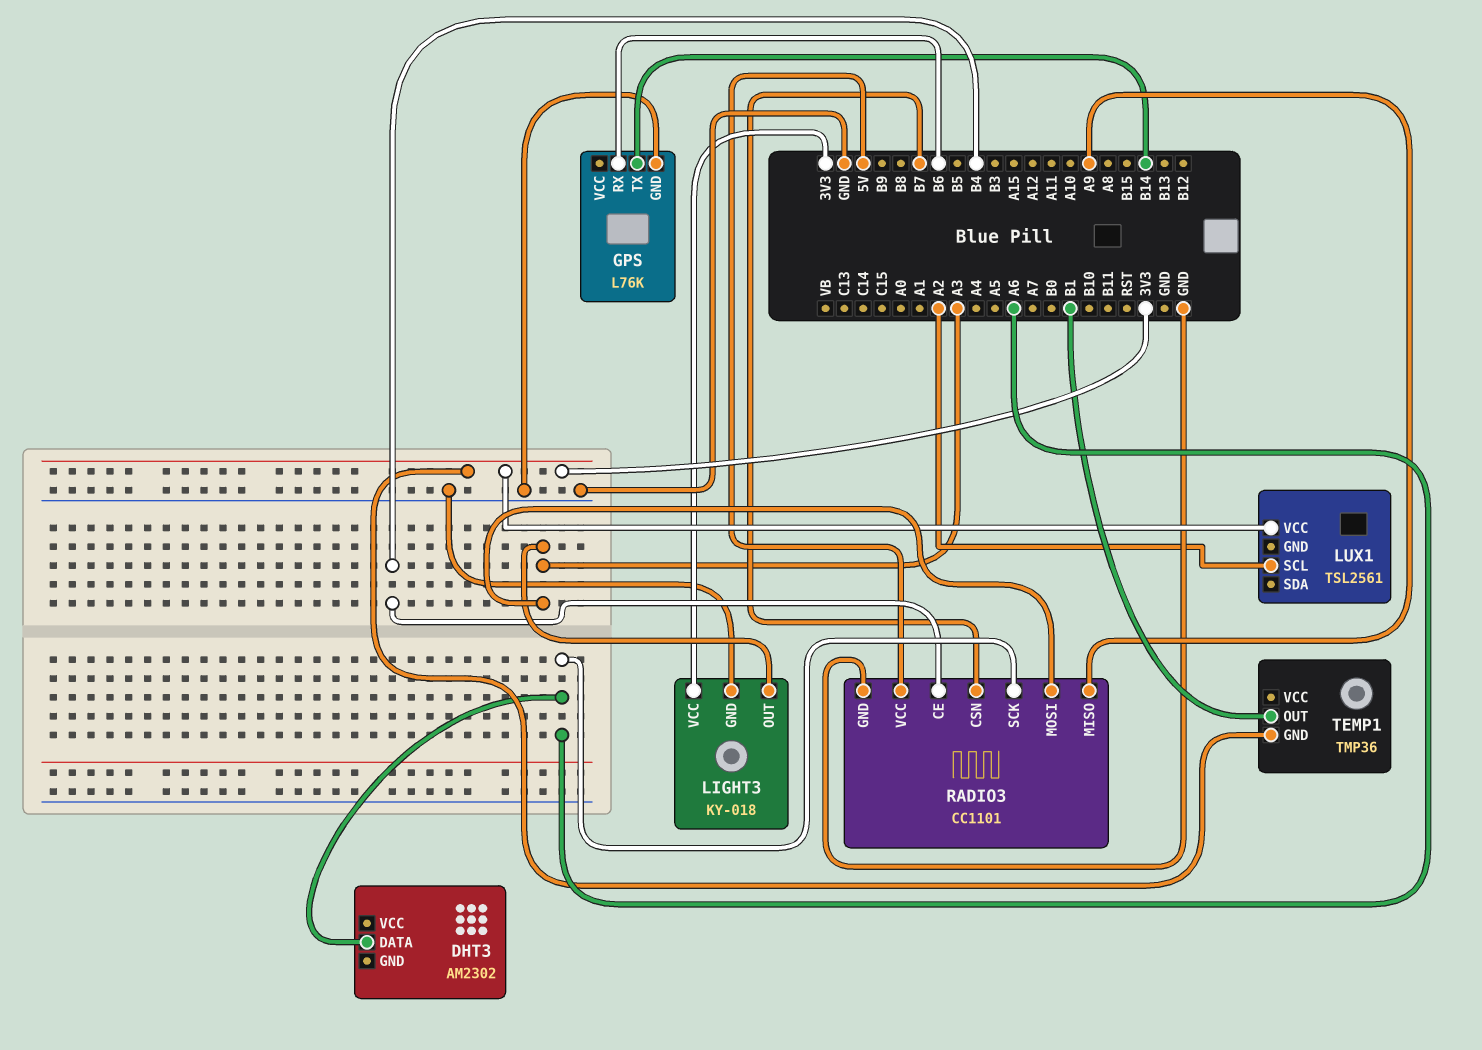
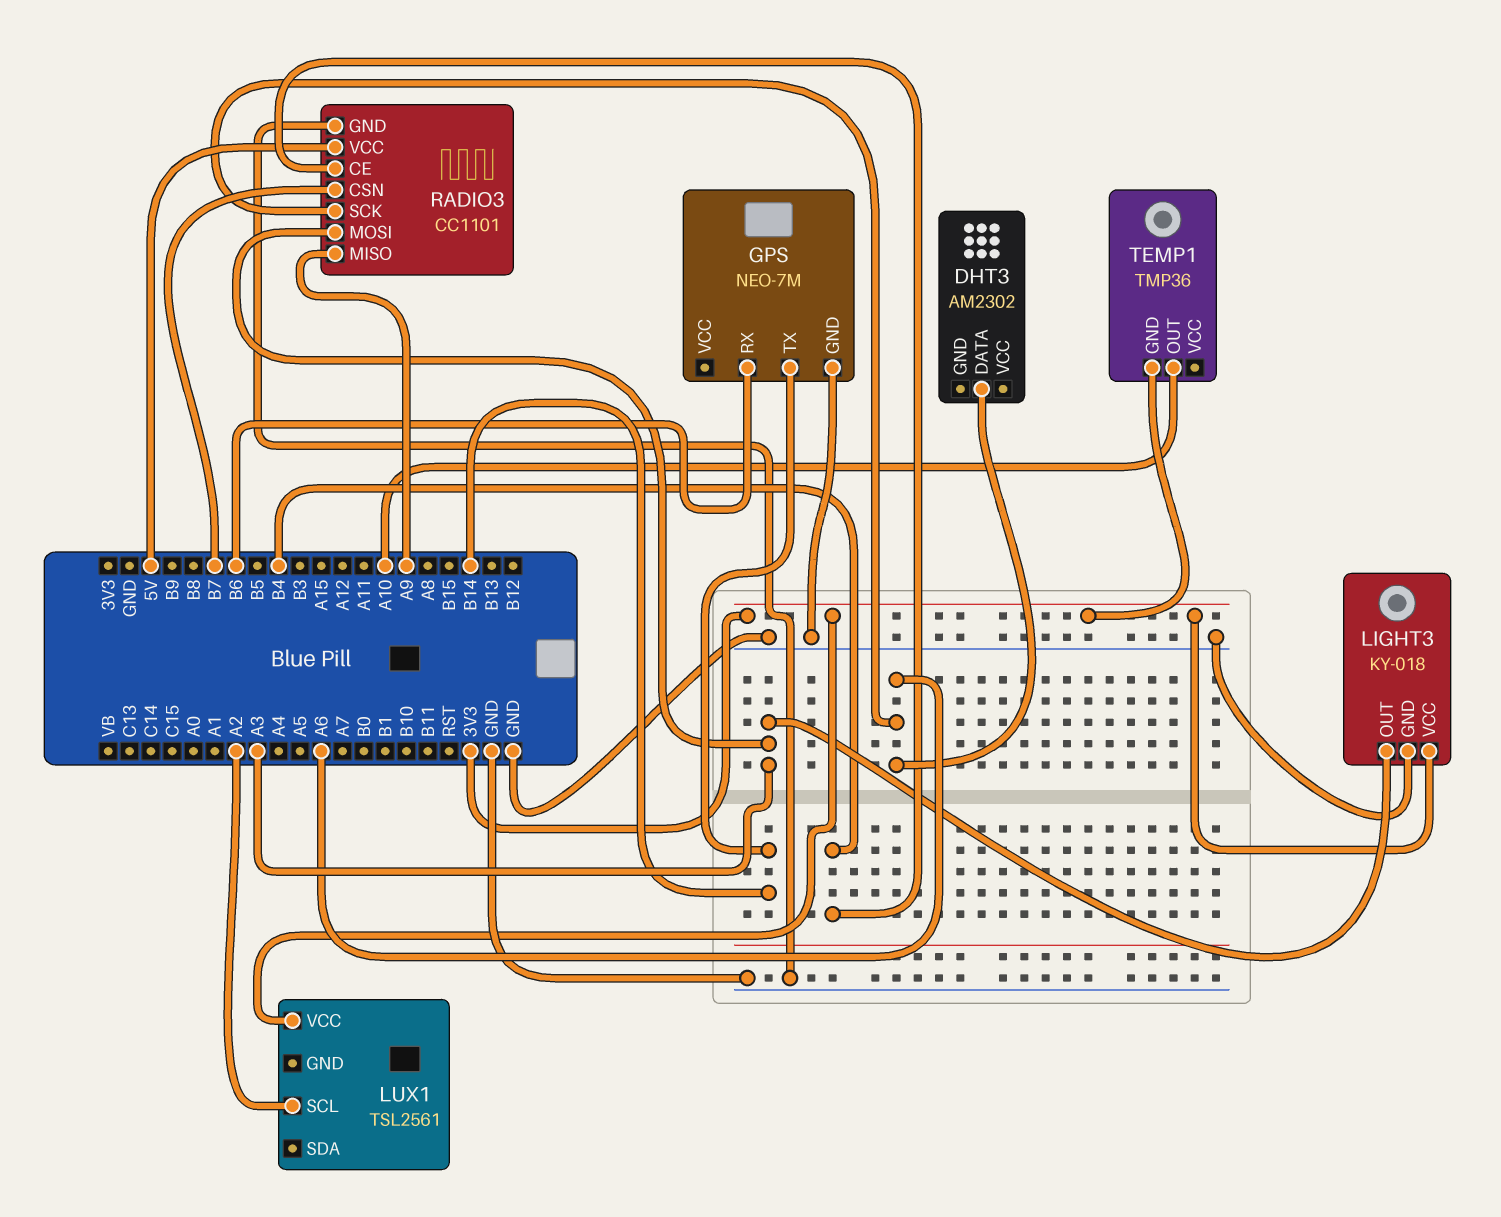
GPS: L76K -> NEO-7M
TEMP1 pin OUT: B1 -> A10

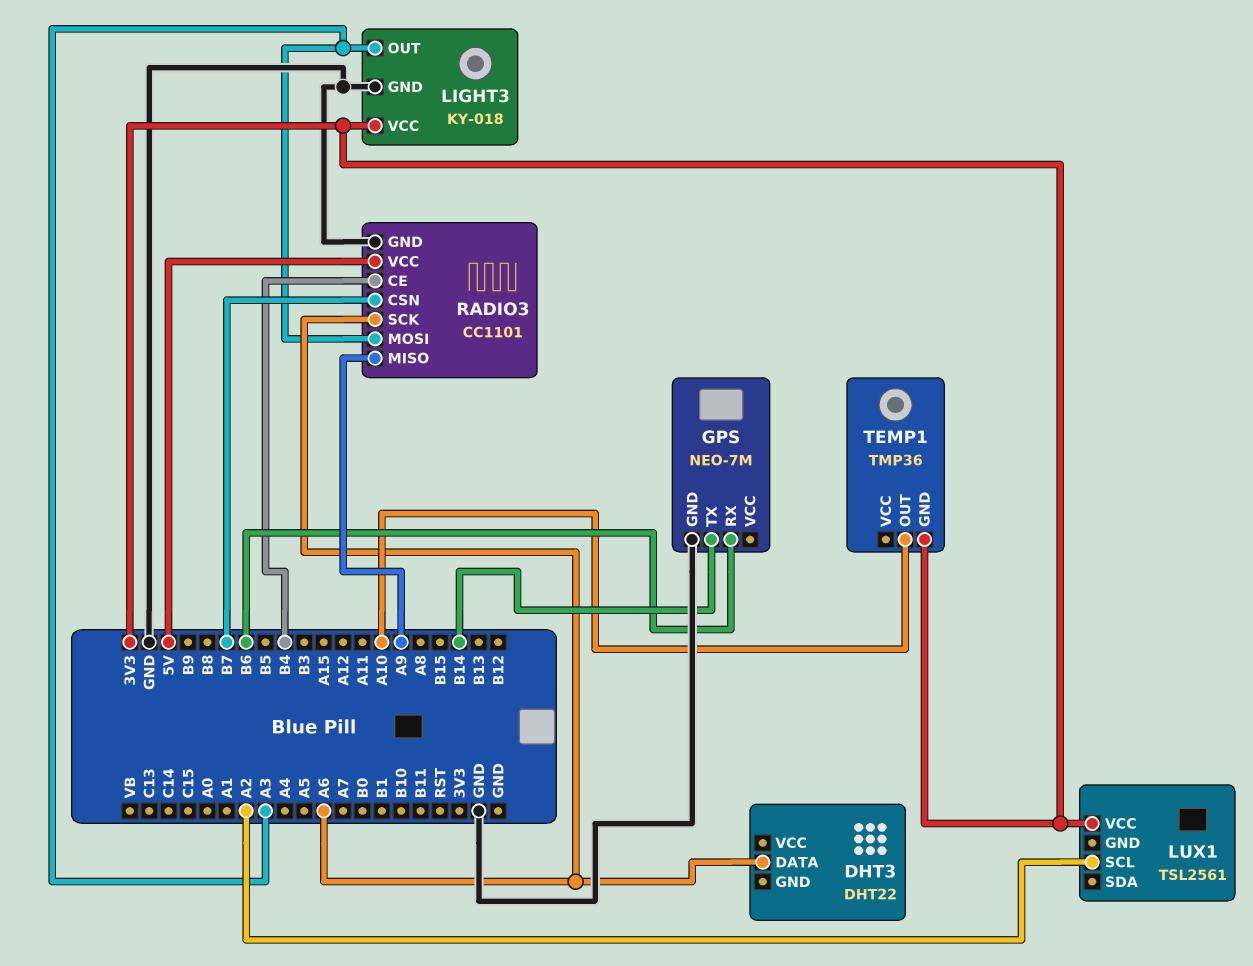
DHT3: AM2302 -> DHT22

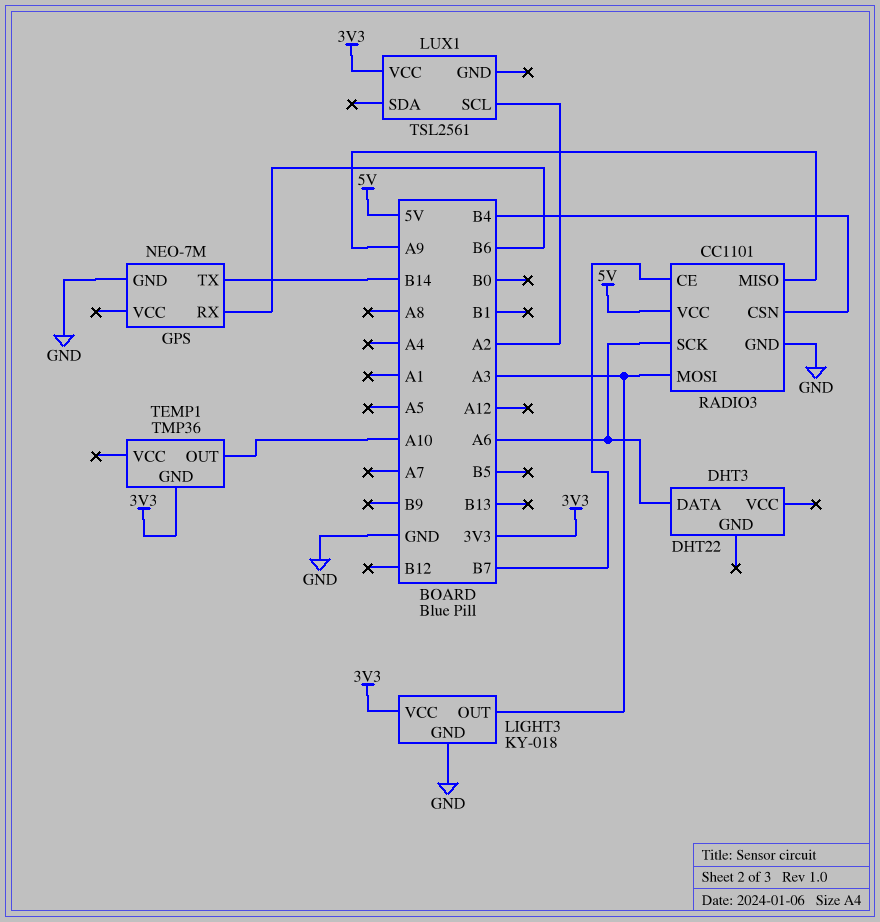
RADIO3 pin CE: B4 -> B7
RADIO3 pin CSN: B7 -> B4

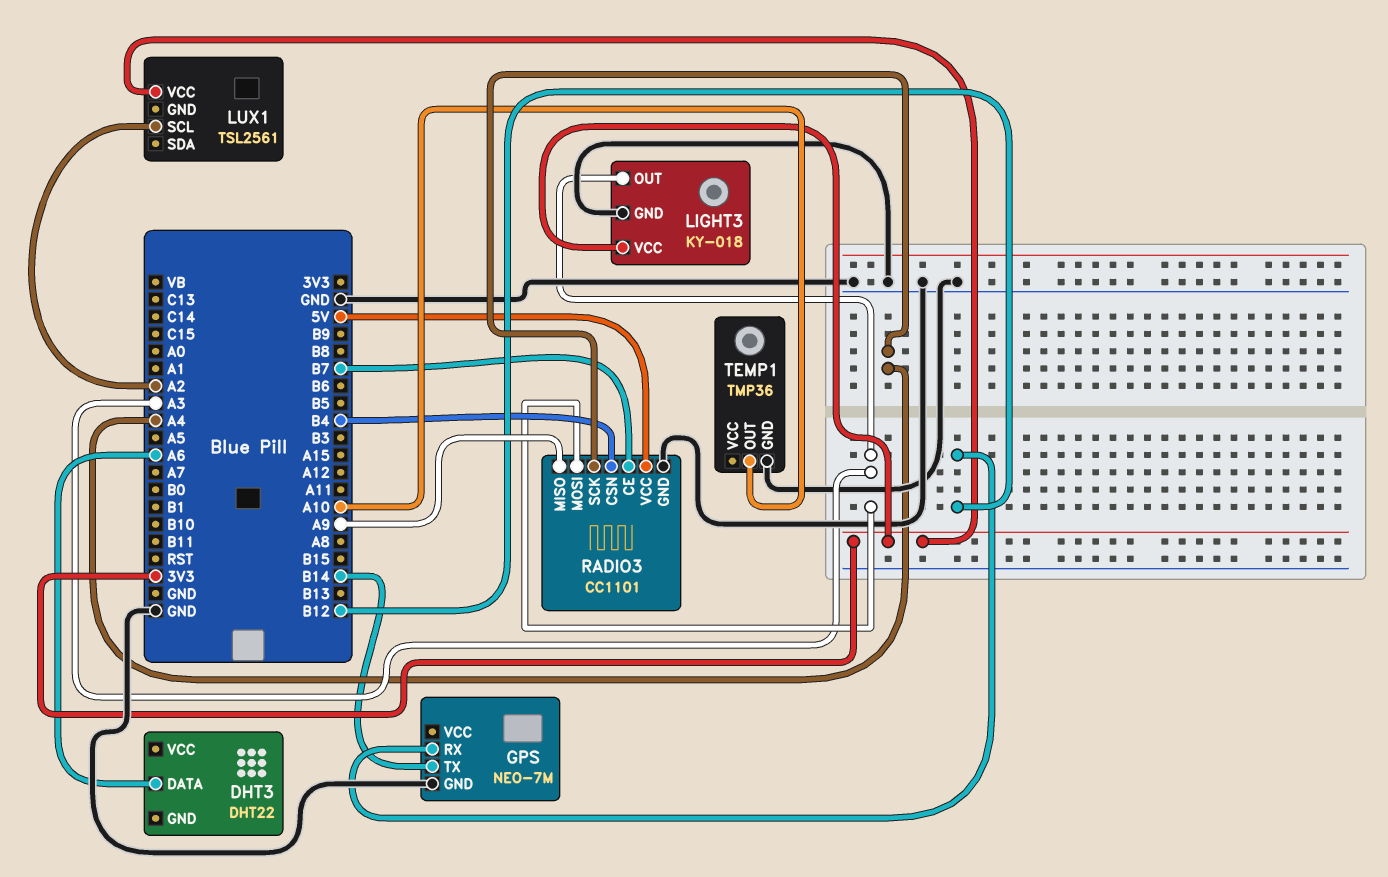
GPS pin RX: B6 -> B12
RADIO3 pin SCK: A6 -> A4
TEMP1 pin GND: 3V3 -> GND

